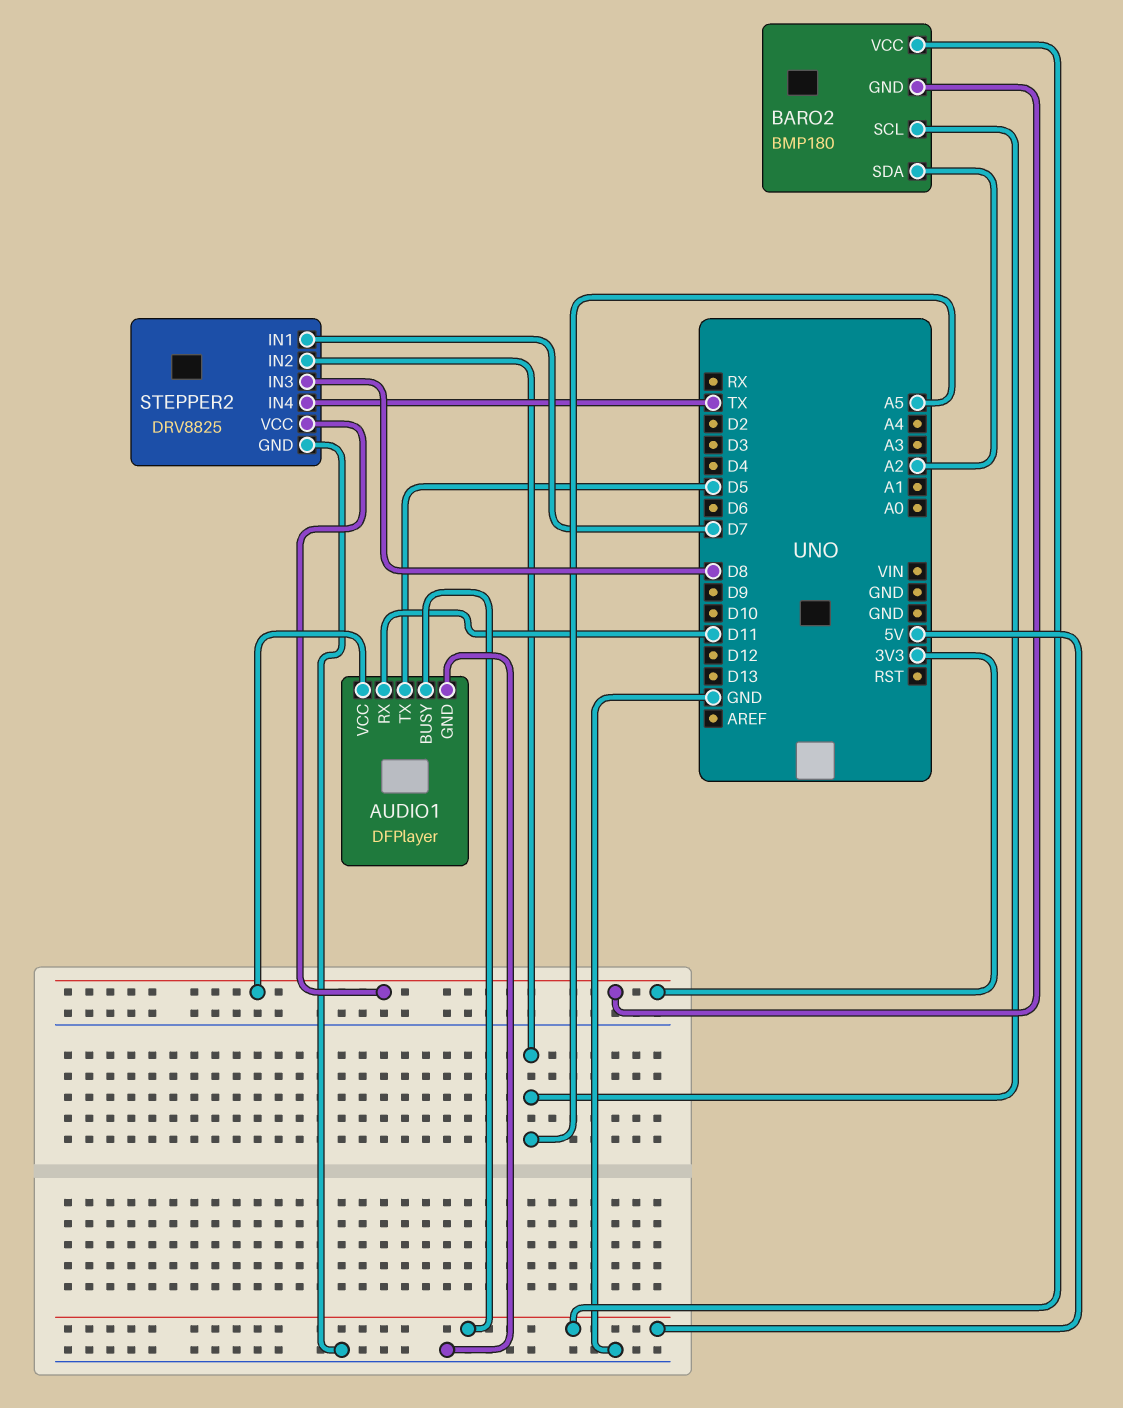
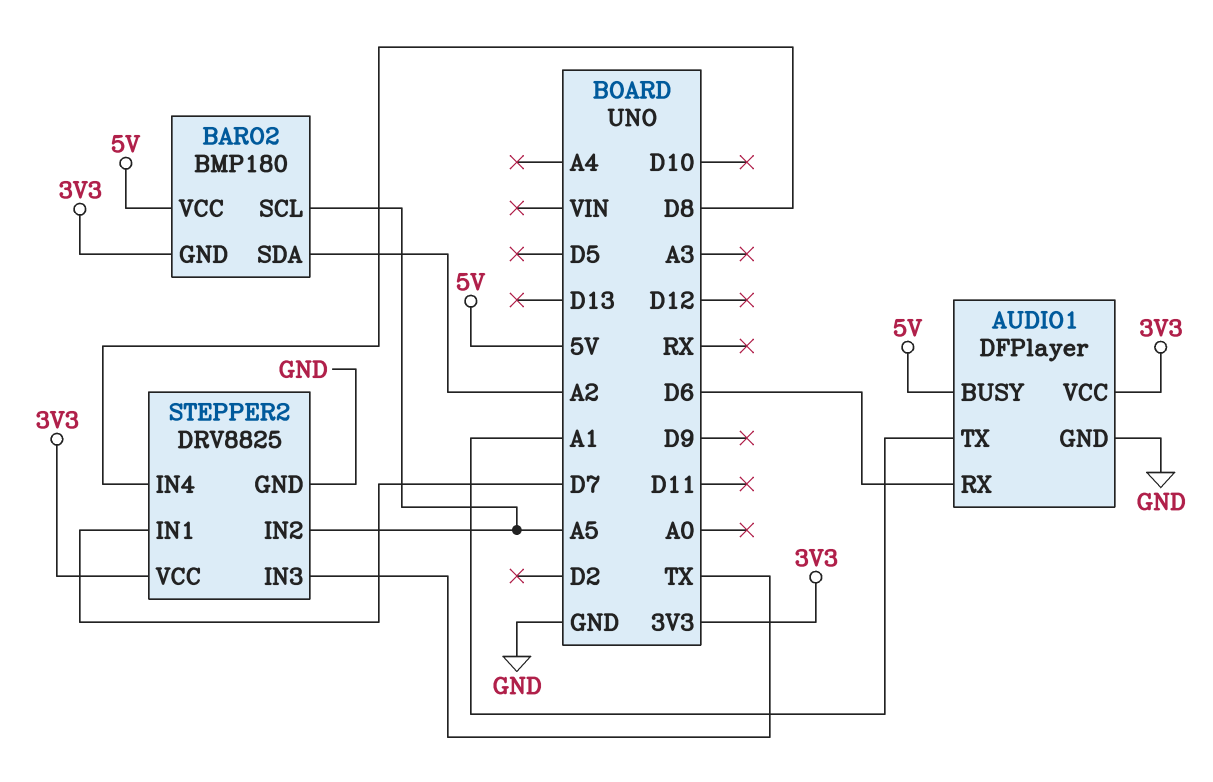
AUDIO1 pin RX: D11 -> D6
AUDIO1 pin TX: D5 -> A1
STEPPER2 pin IN3: D8 -> TX
STEPPER2 pin IN4: TX -> D8

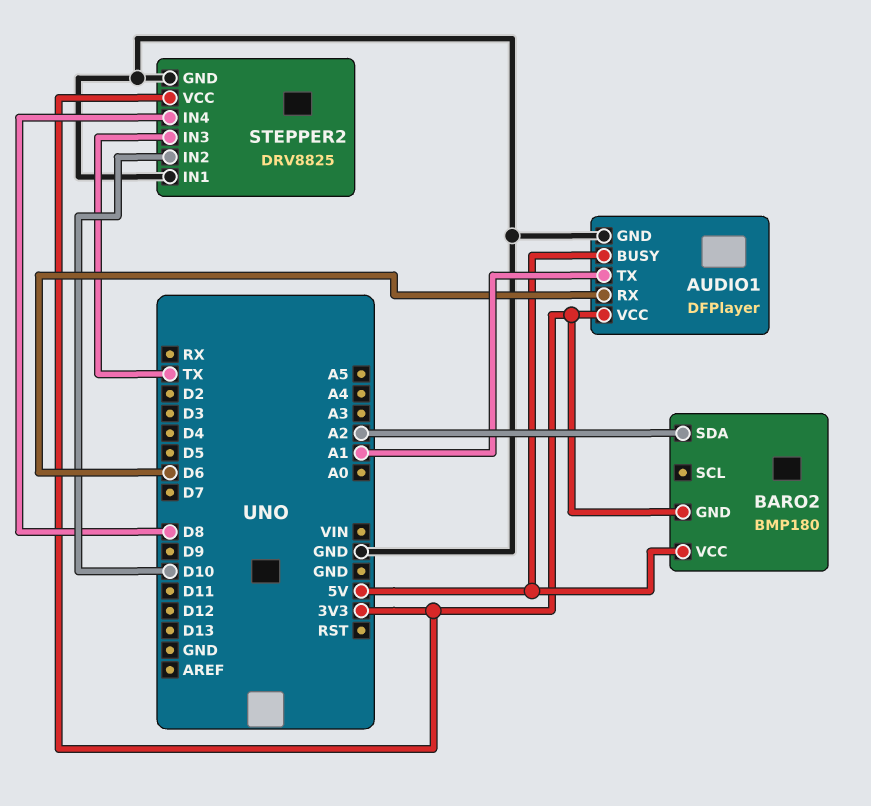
BARO2 pin SCL: A5 -> none
STEPPER2 pin IN1: D7 -> GND
STEPPER2 pin IN2: A5 -> D10

